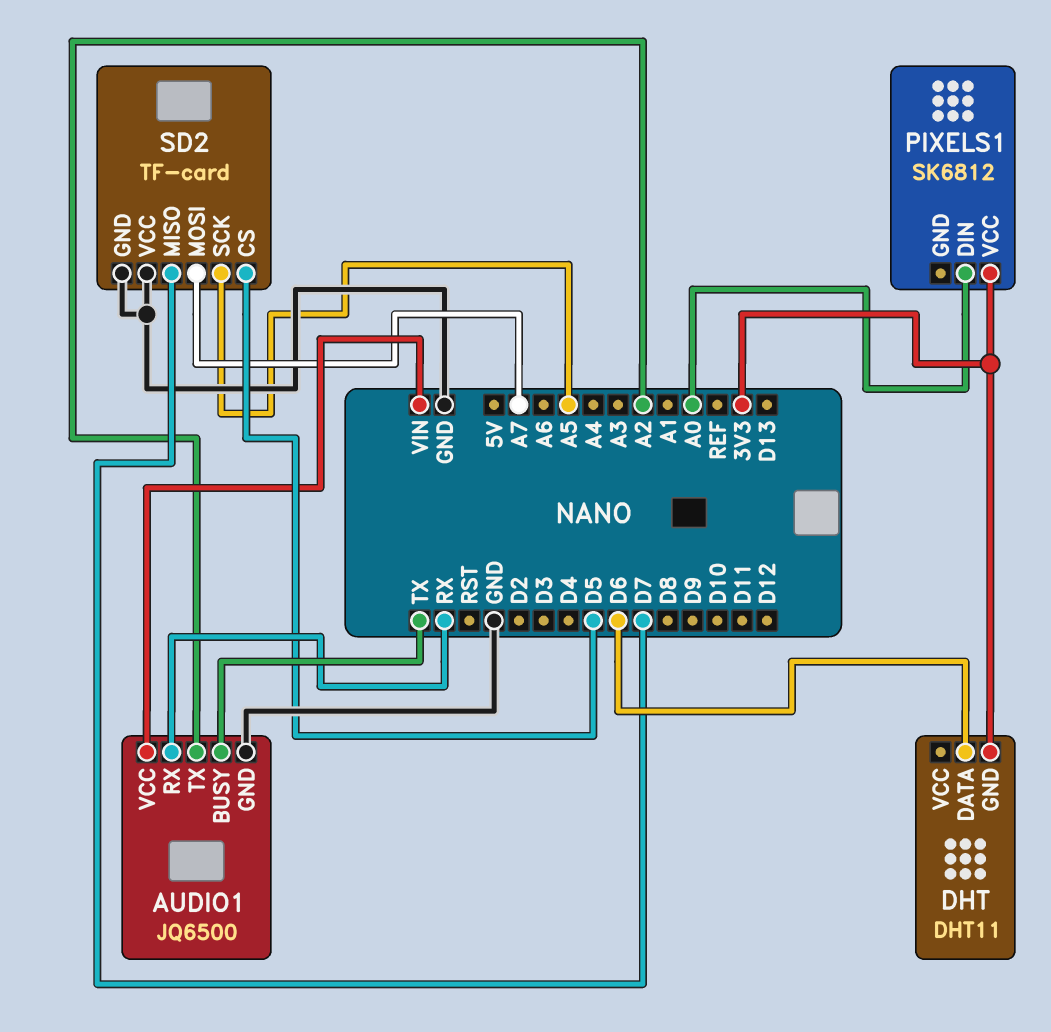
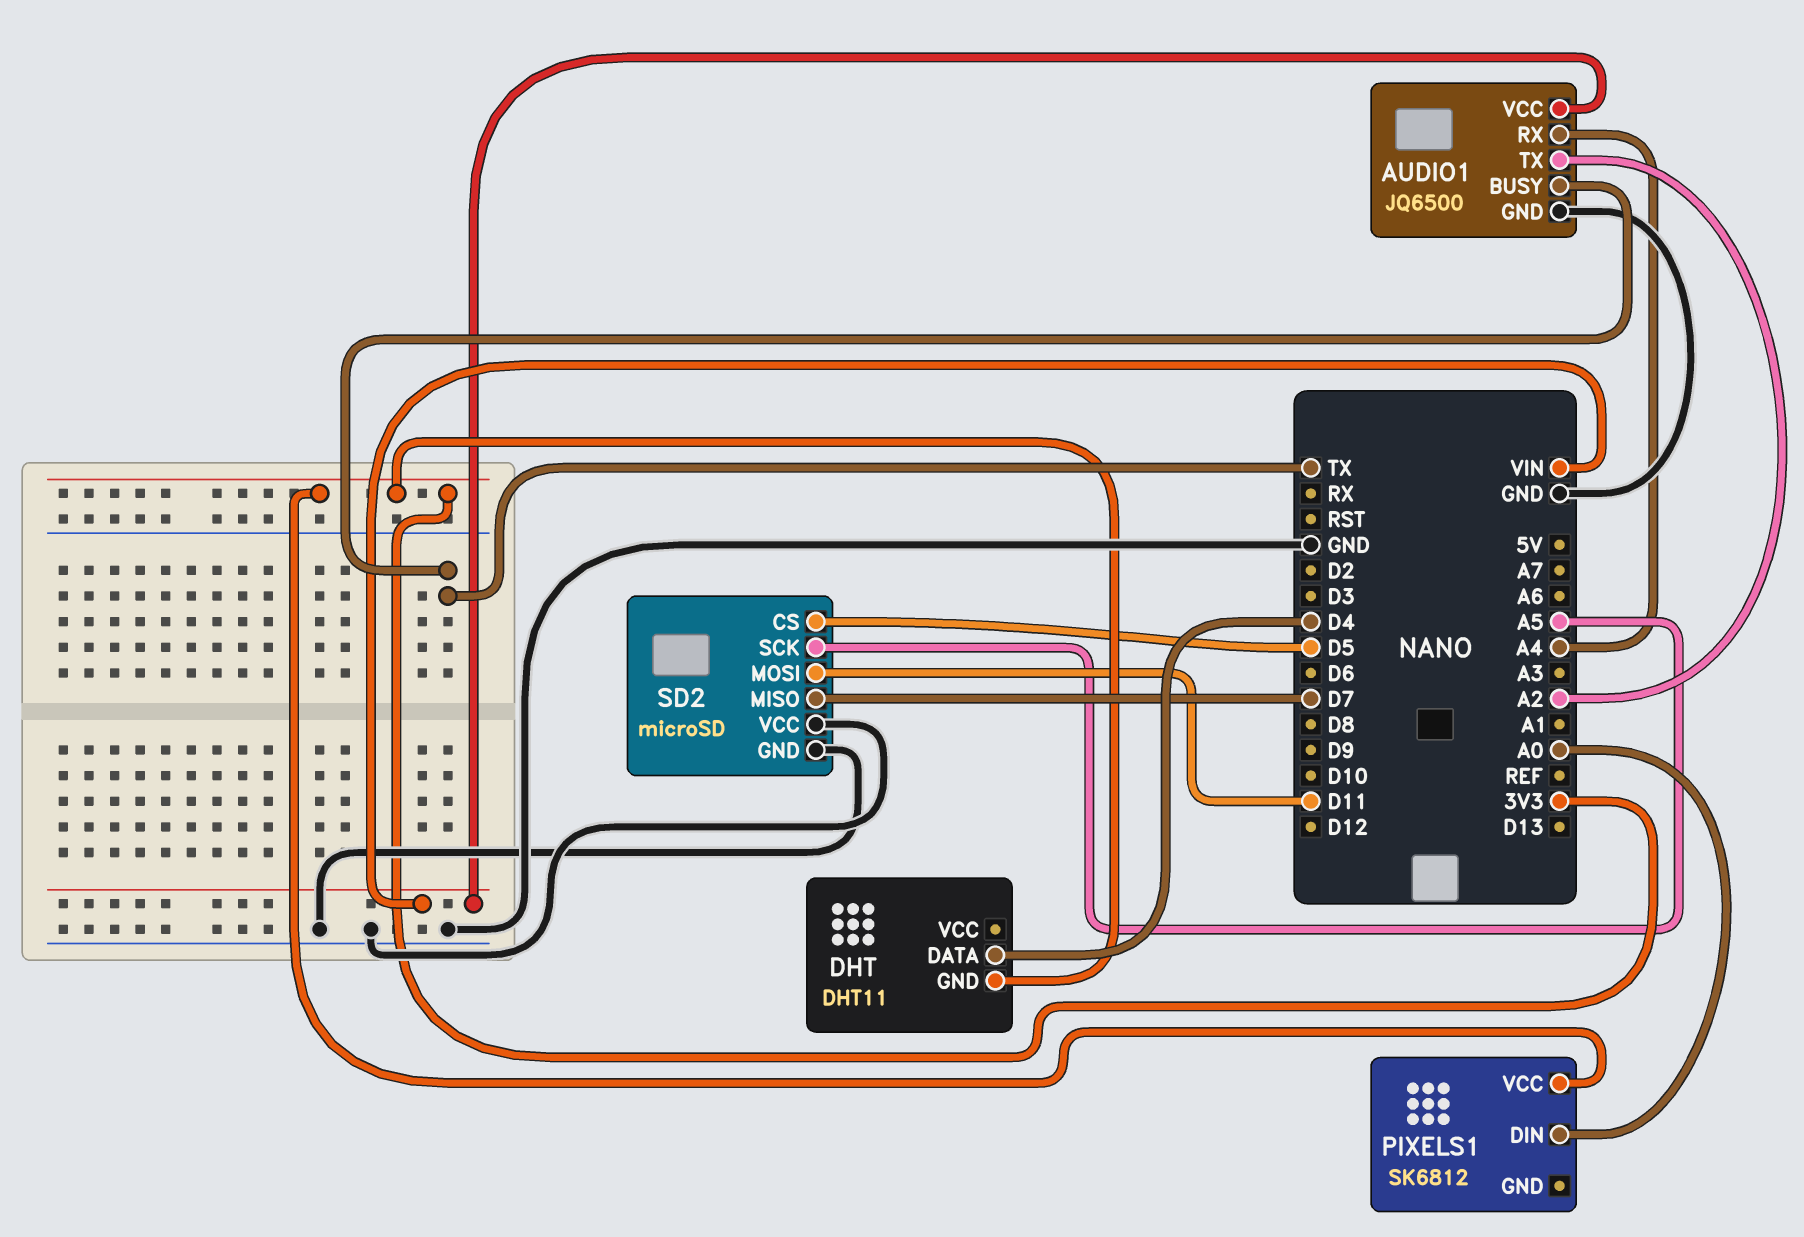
AUDIO1 pin RX: RX -> A4
DHT pin DATA: D6 -> D4
SD2: TF-card -> microSD
SD2 pin MOSI: A7 -> D11

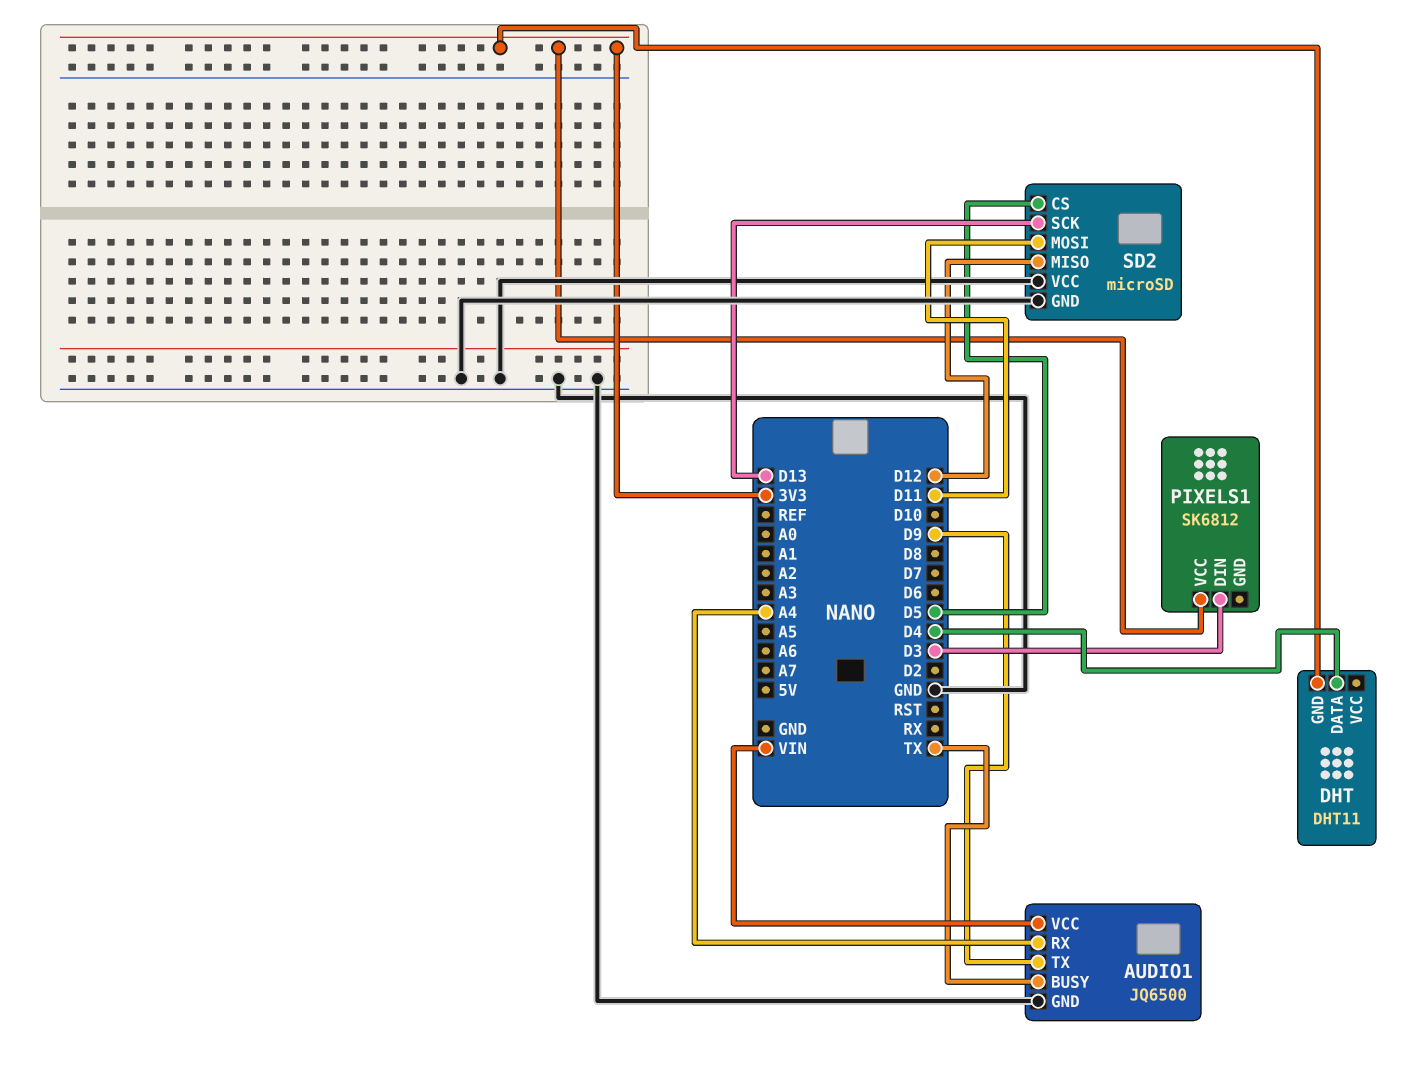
AUDIO1 pin TX: A2 -> D9
PIXELS1 pin DIN: A0 -> D3
SD2 pin MISO: D7 -> D12
SD2 pin SCK: A5 -> D13

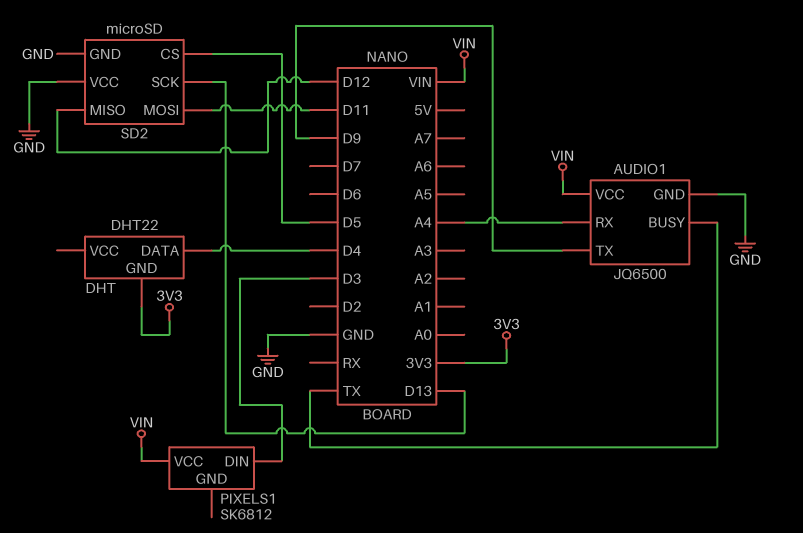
DHT: DHT11 -> DHT22
PIXELS1 pin VCC: 3V3 -> VIN

